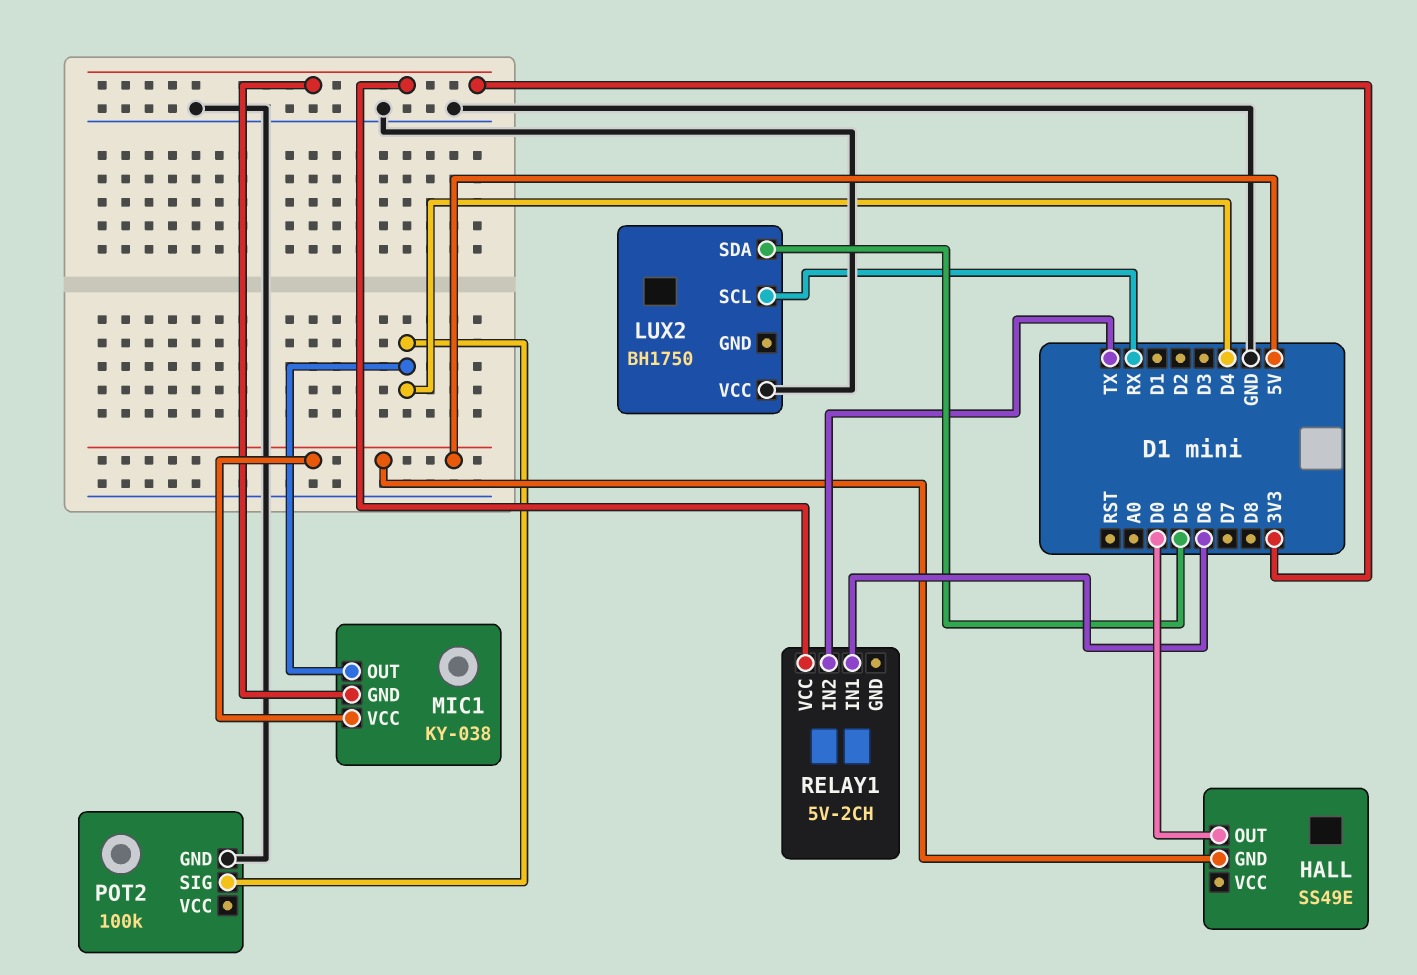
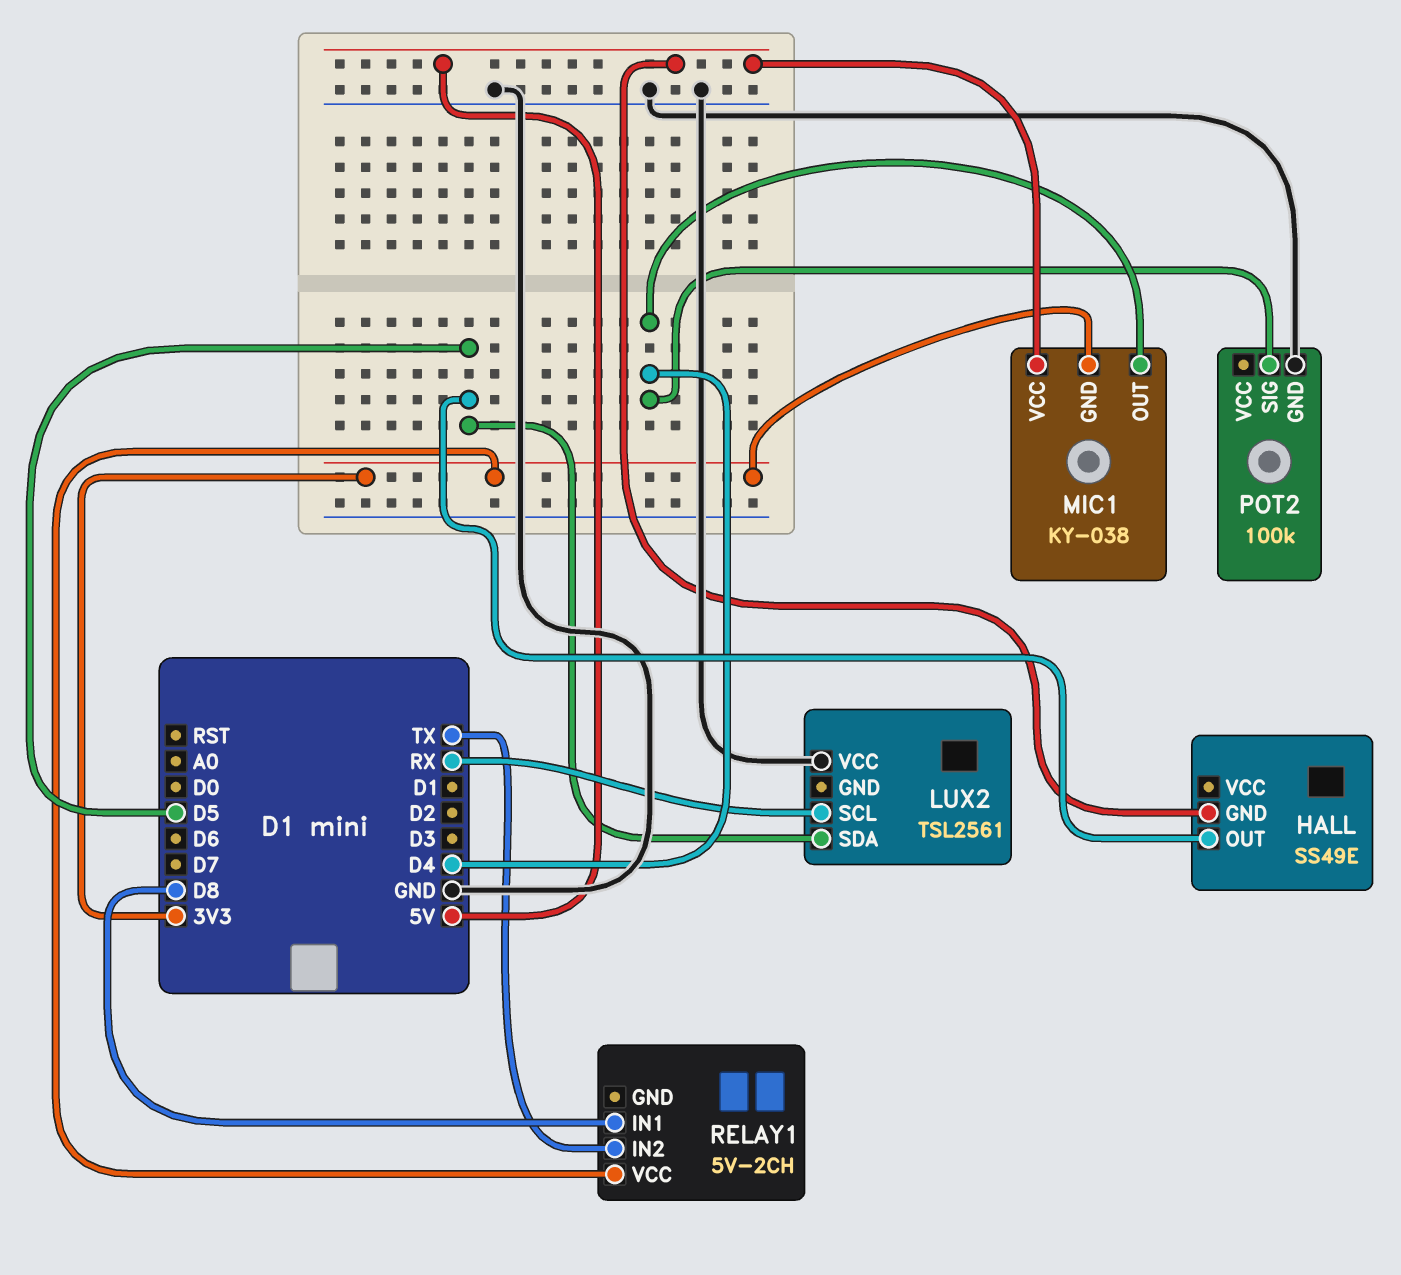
HALL pin OUT: D0 -> D5
LUX2: BH1750 -> TSL2561
RELAY1 pin IN1: D6 -> D8

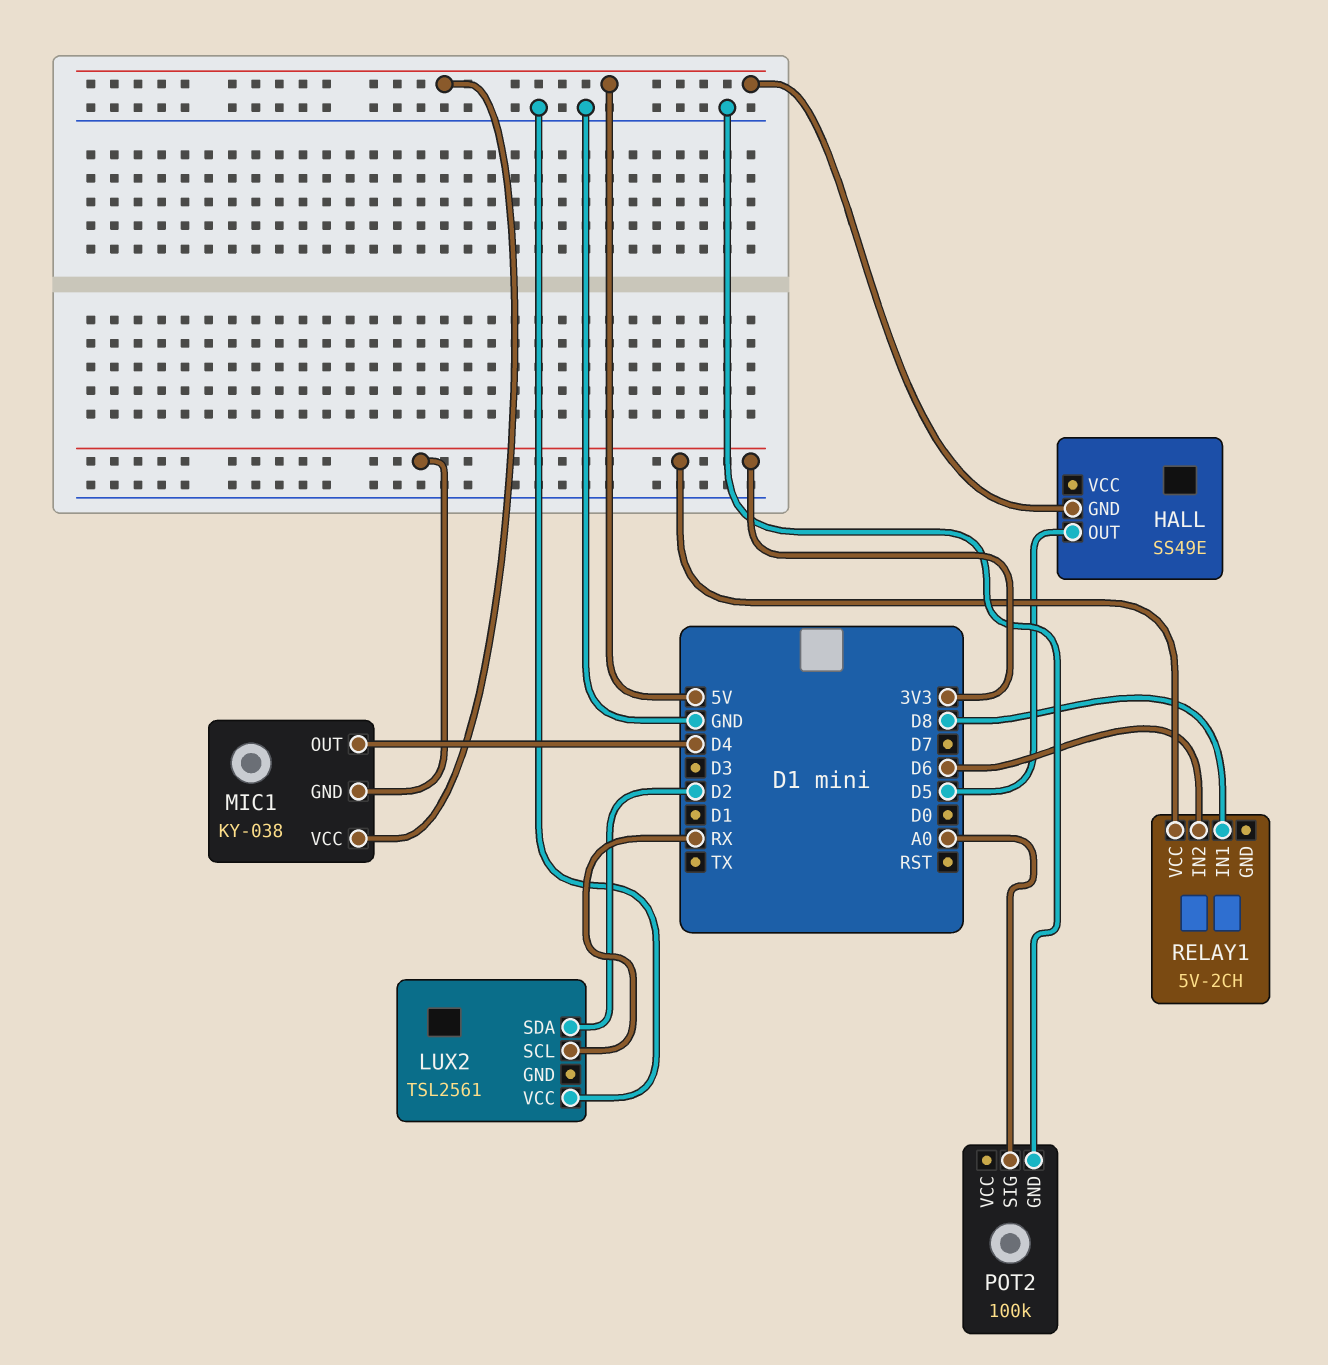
LUX2 pin SDA: D5 -> D2
POT2 pin SIG: D4 -> A0
RELAY1 pin IN2: TX -> D6

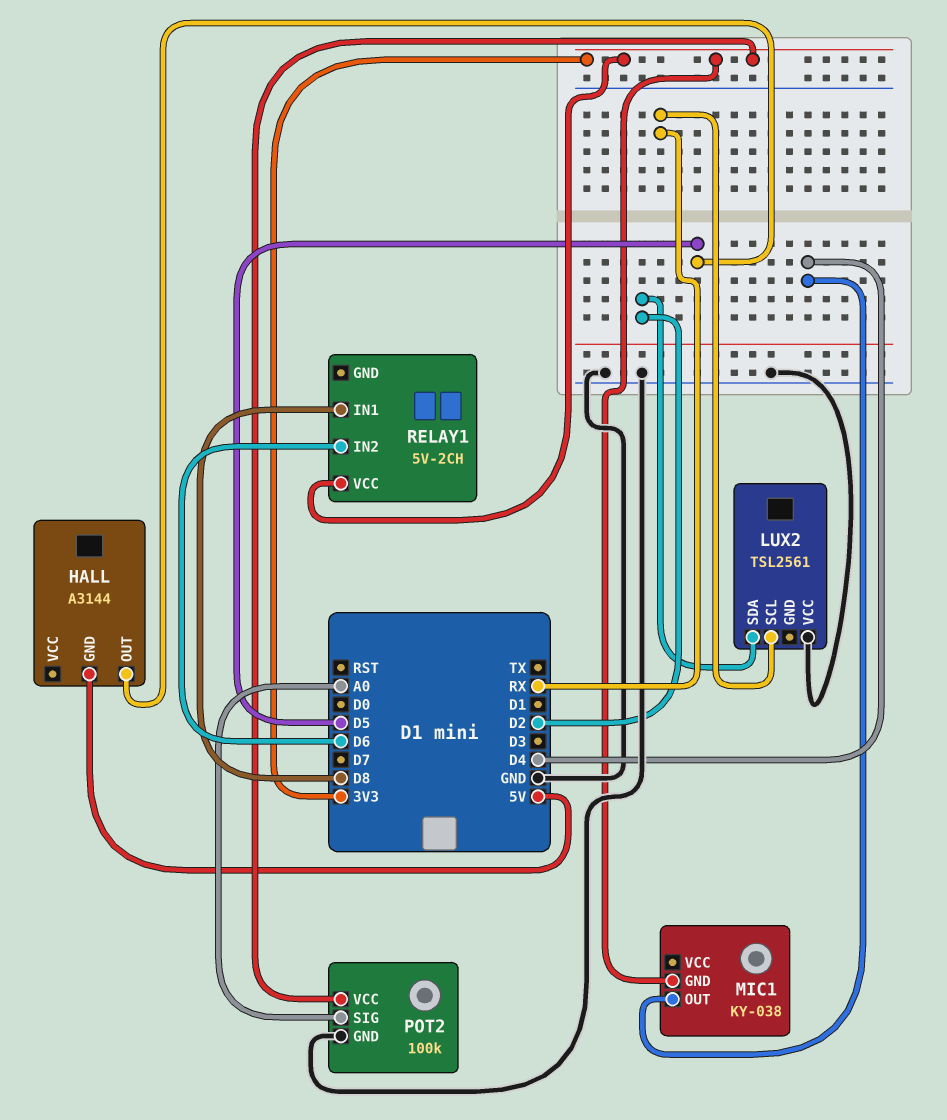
HALL: SS49E -> A3144
MIC1 pin VCC: 5V -> none
POT2 pin VCC: none -> 3V3

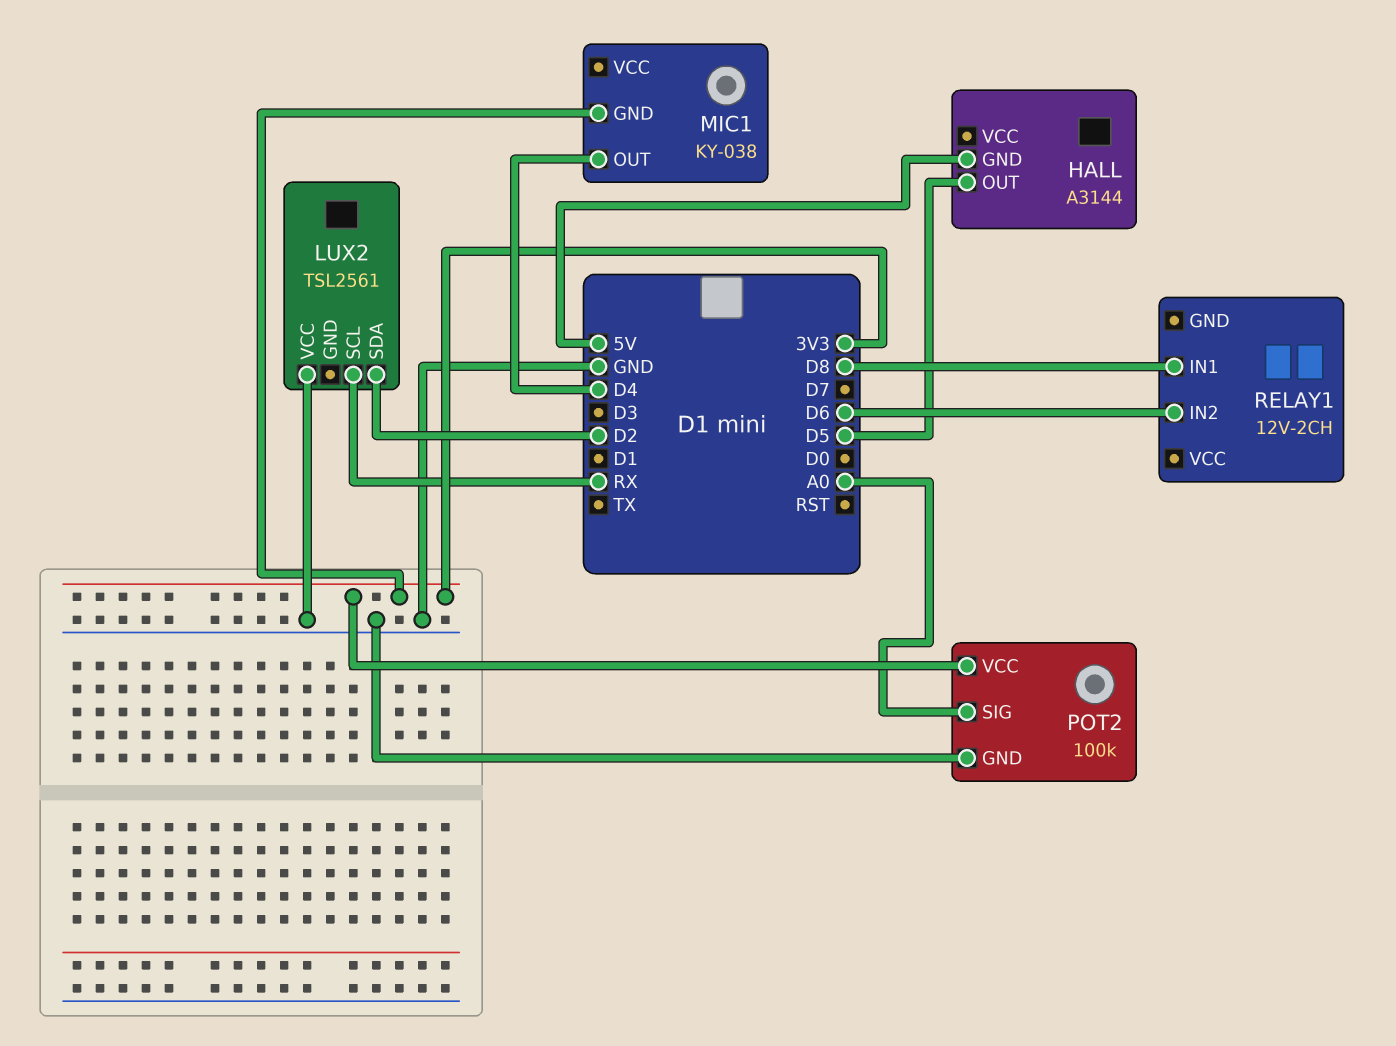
RELAY1: 5V-2CH -> 12V-2CH
RELAY1 pin VCC: 3V3 -> none

